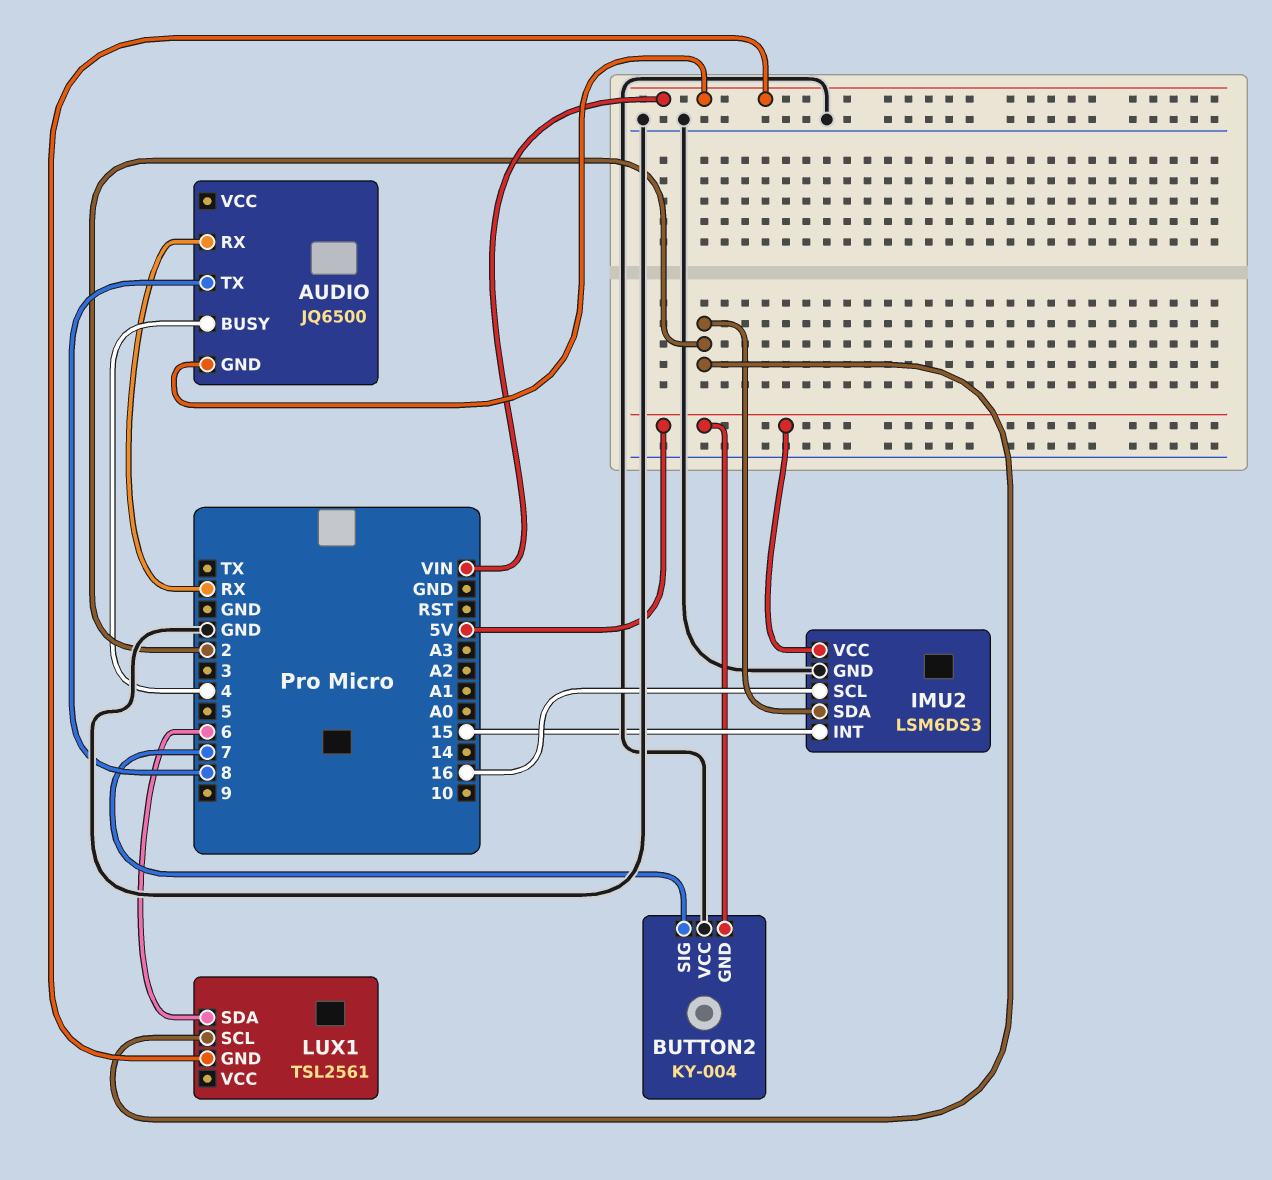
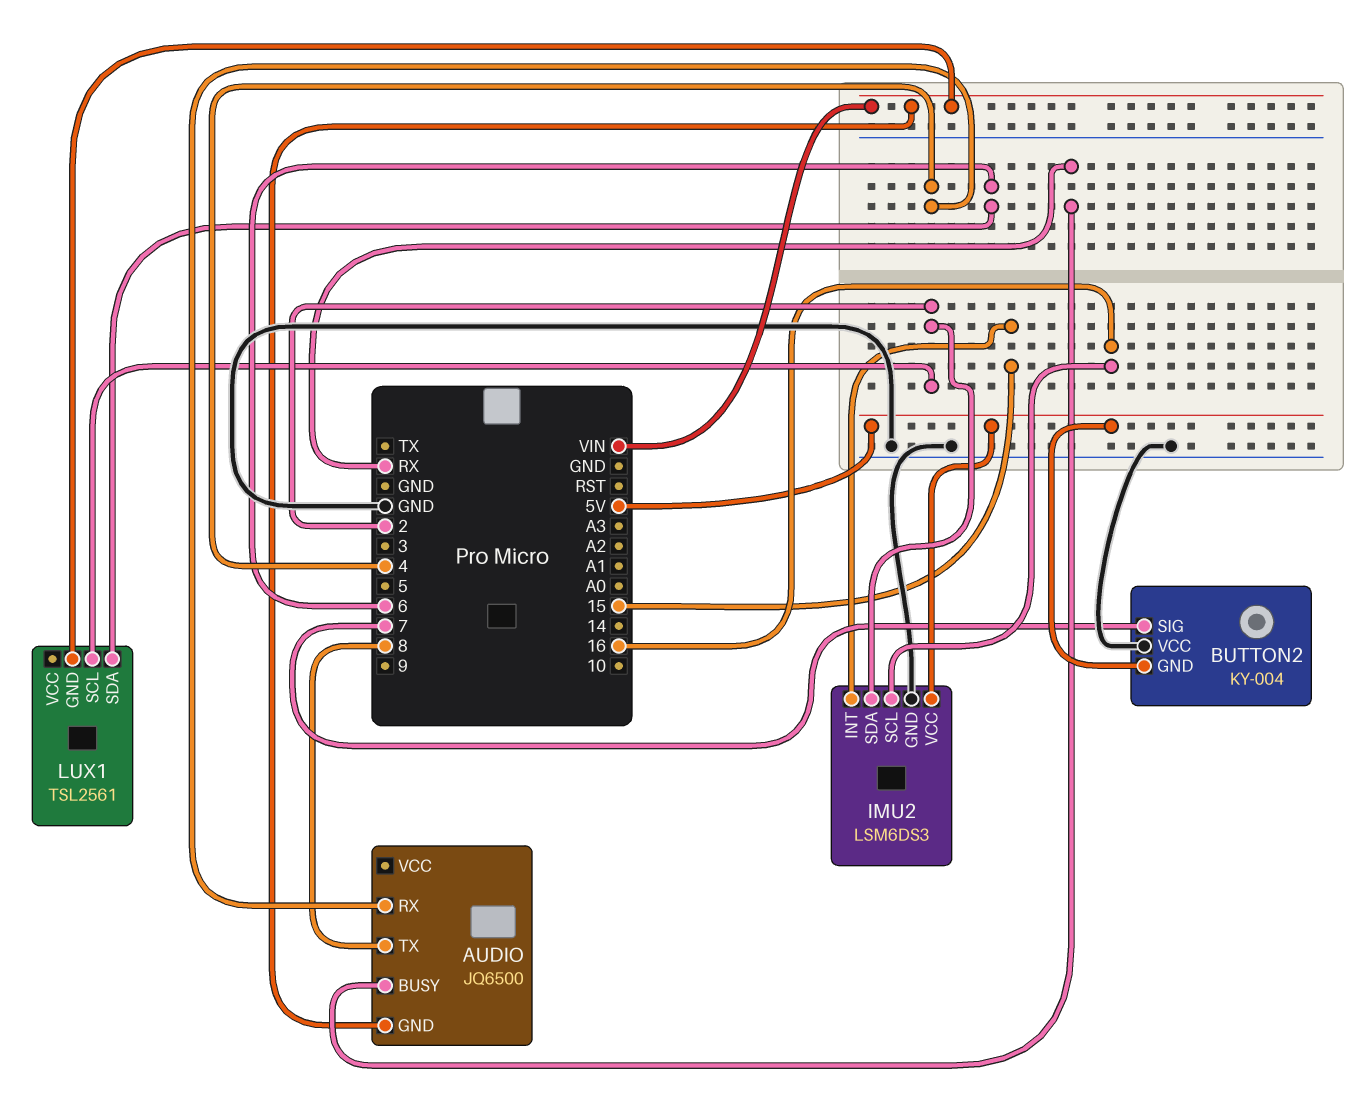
AUDIO pin BUSY: 4 -> RX
AUDIO pin RX: RX -> 4

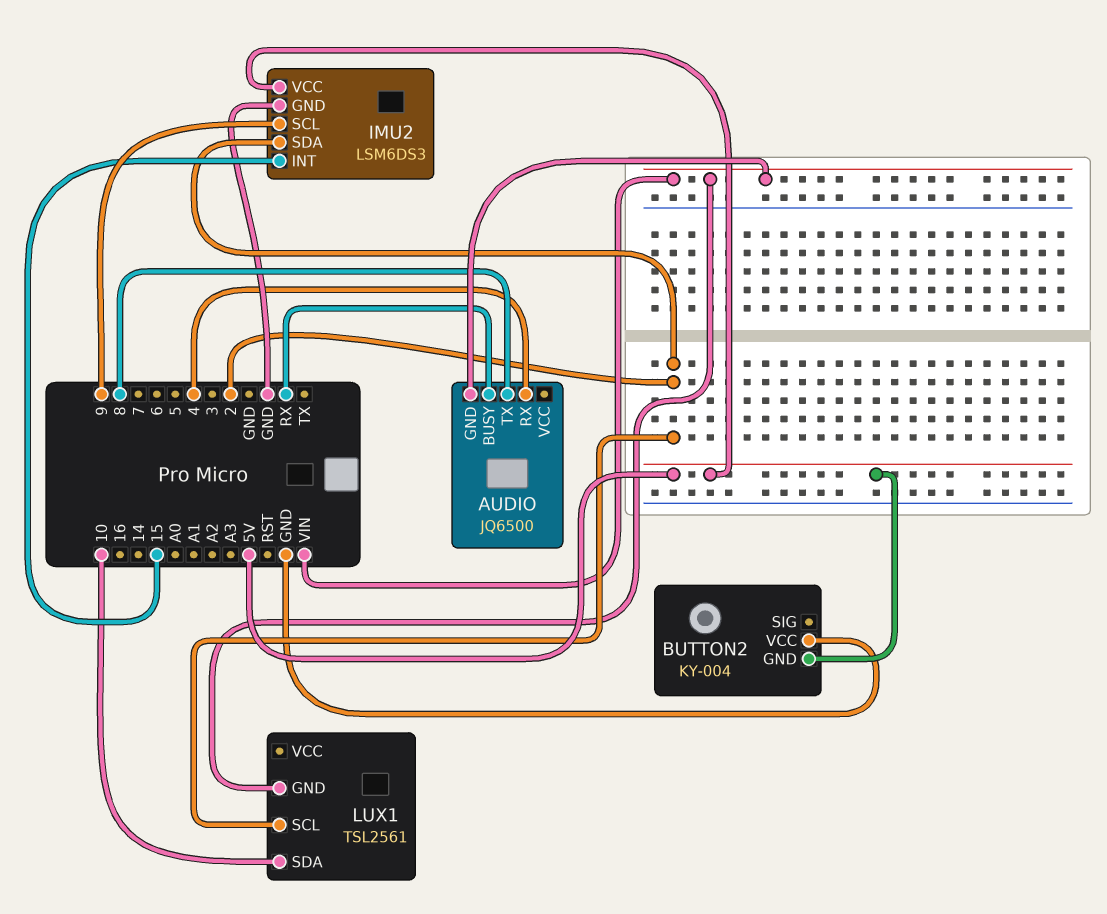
BUTTON2 pin SIG: 7 -> none
IMU2 pin SCL: 16 -> 9
LUX1 pin SDA: 6 -> 10

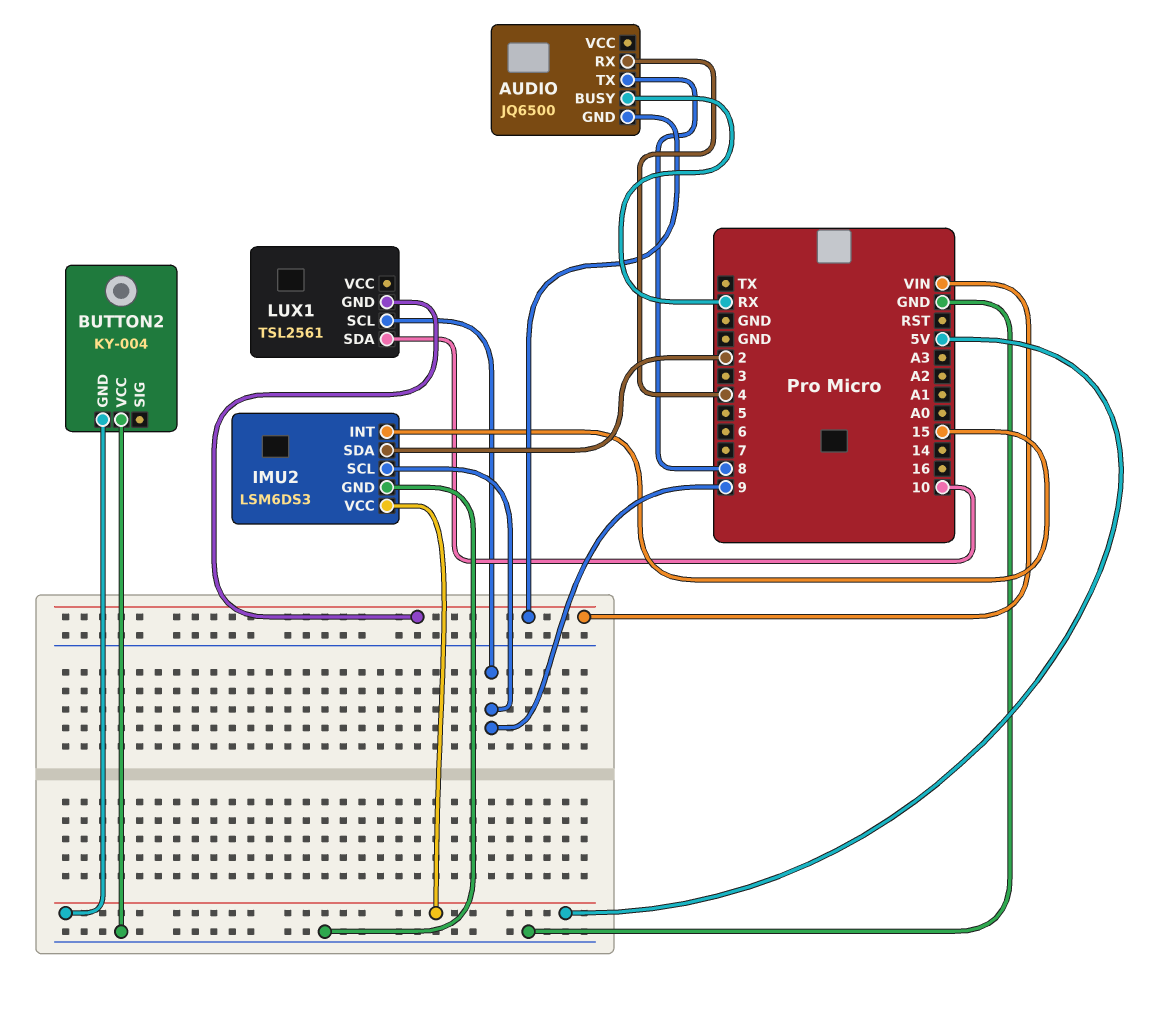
LUX1 pin SCL: 2 -> 9

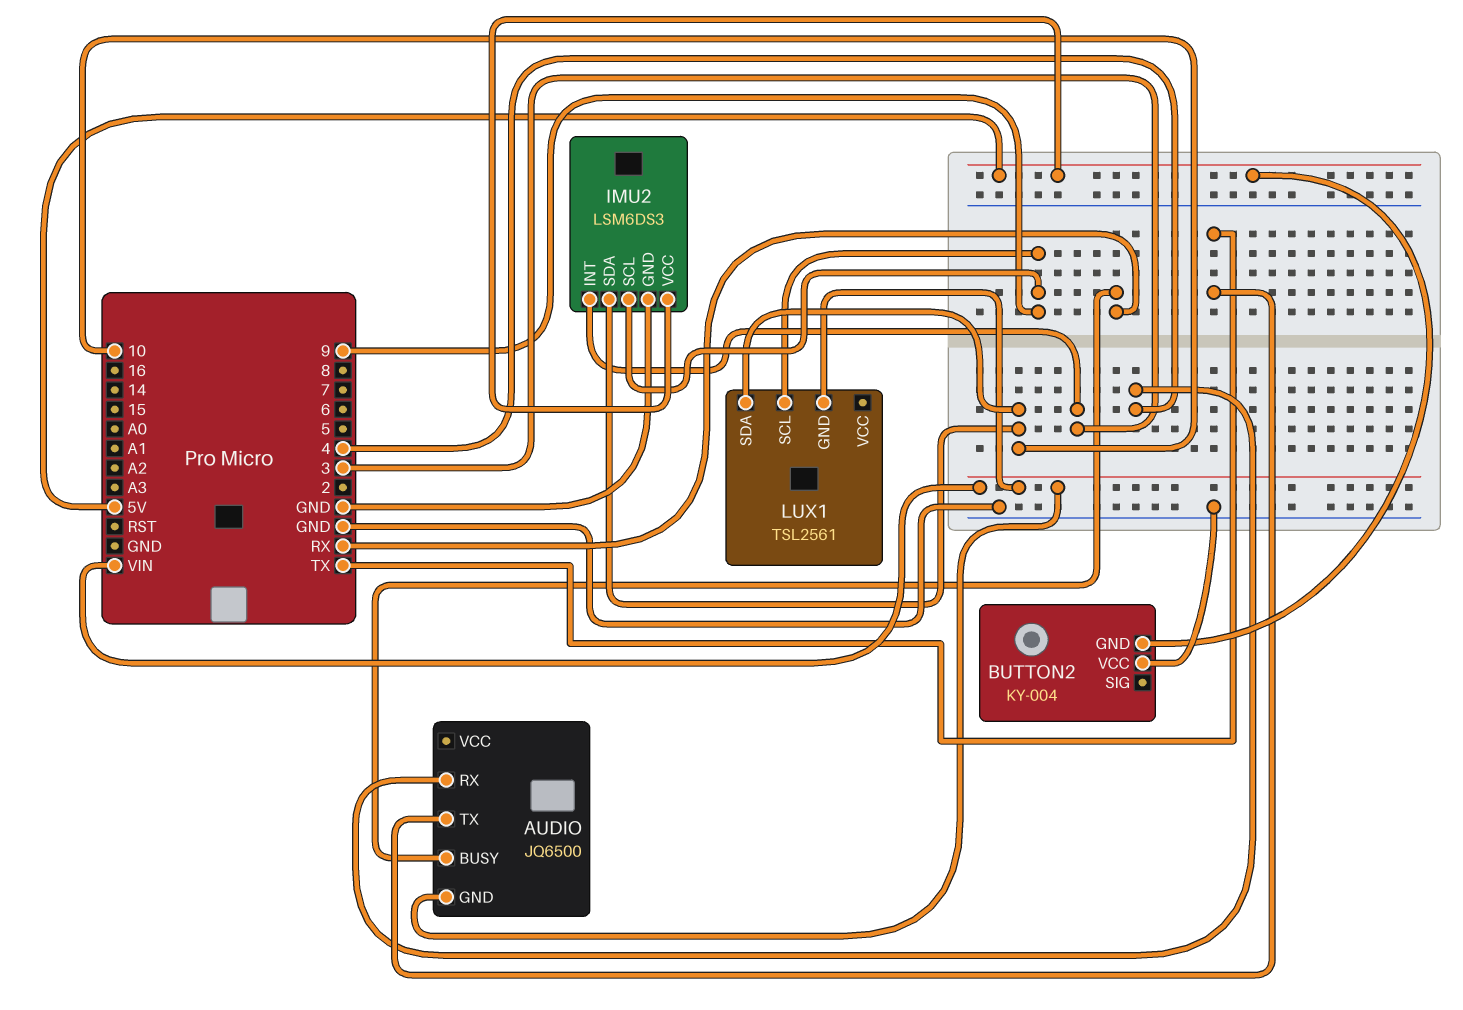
AUDIO pin TX: 8 -> TX
IMU2 pin INT: 15 -> 3
IMU2 pin SDA: 2 -> 10

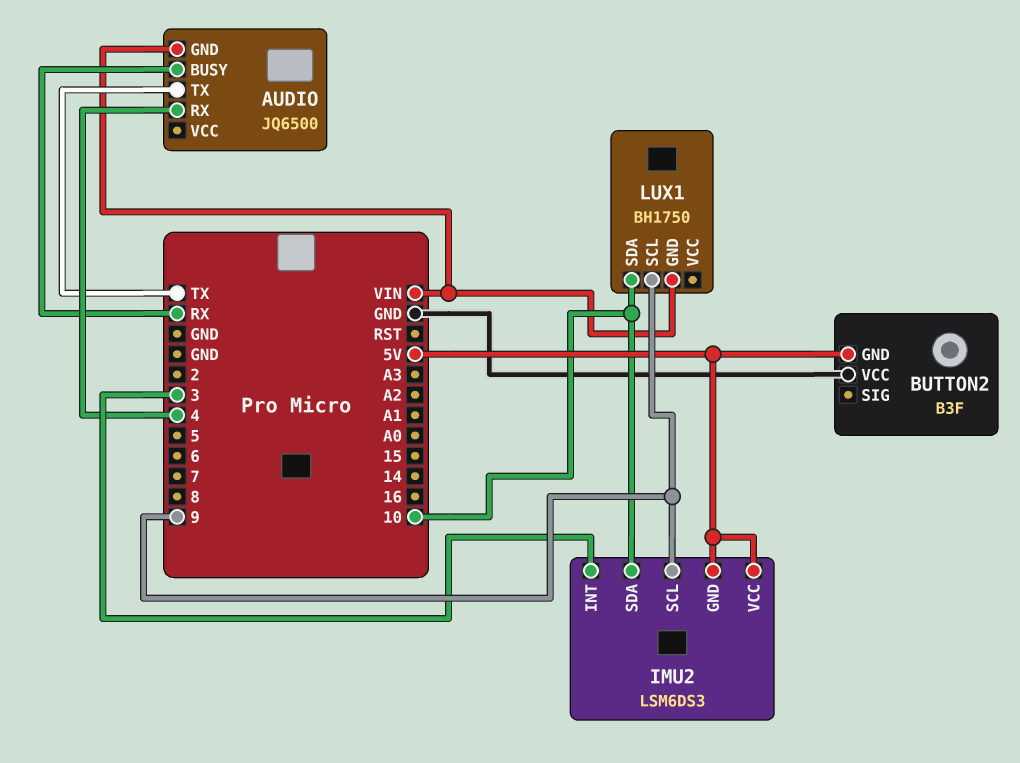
BUTTON2: KY-004 -> B3F
IMU2 pin GND: GND -> 5V
LUX1: TSL2561 -> BH1750

